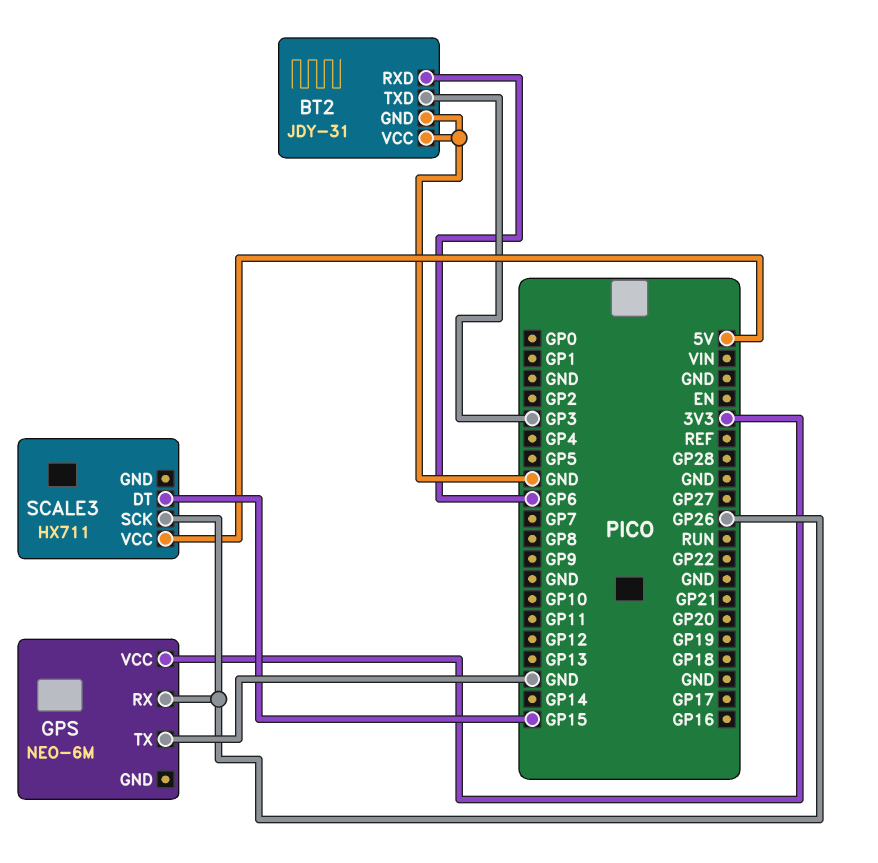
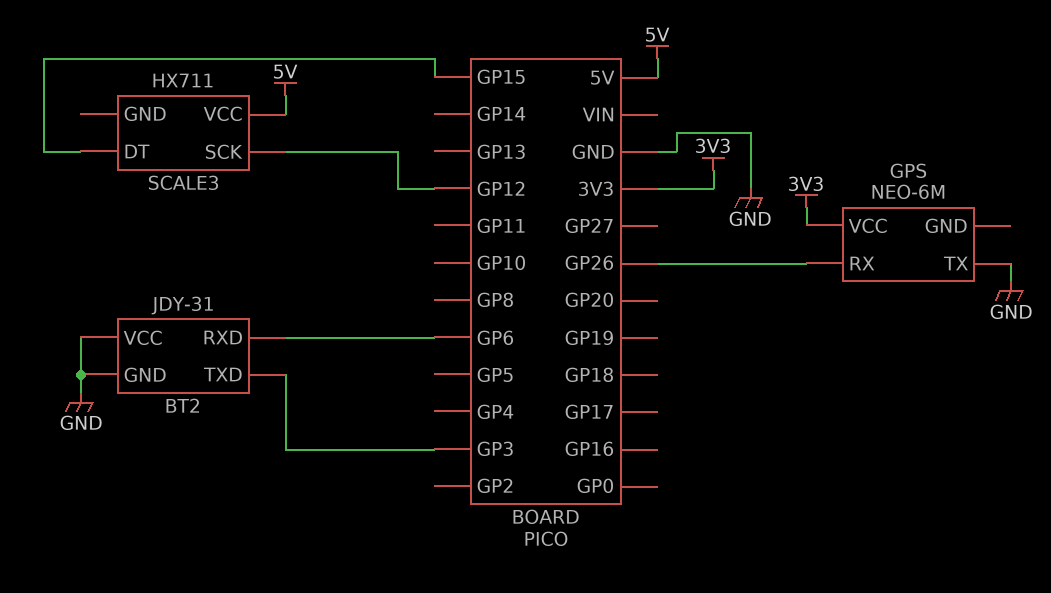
SCALE3 pin SCK: GP26 -> GP12

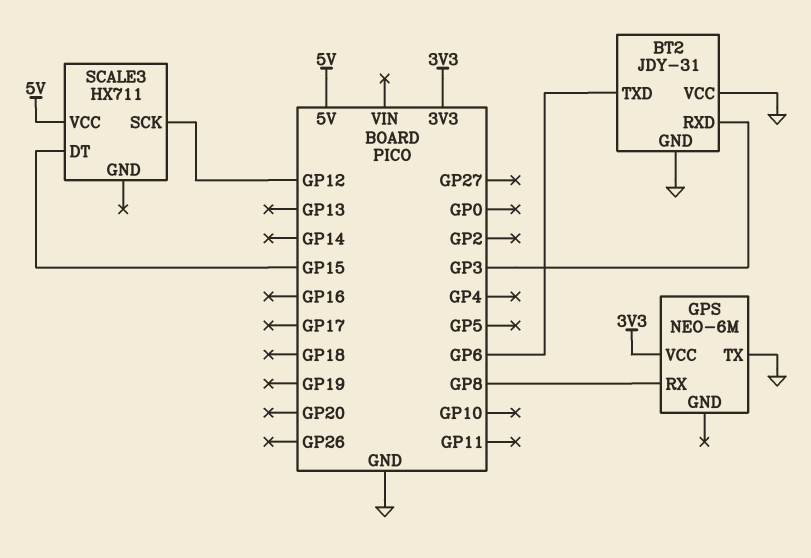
BT2 pin RXD: GP6 -> GP3
BT2 pin TXD: GP3 -> GP6
GPS pin RX: GP26 -> GP8

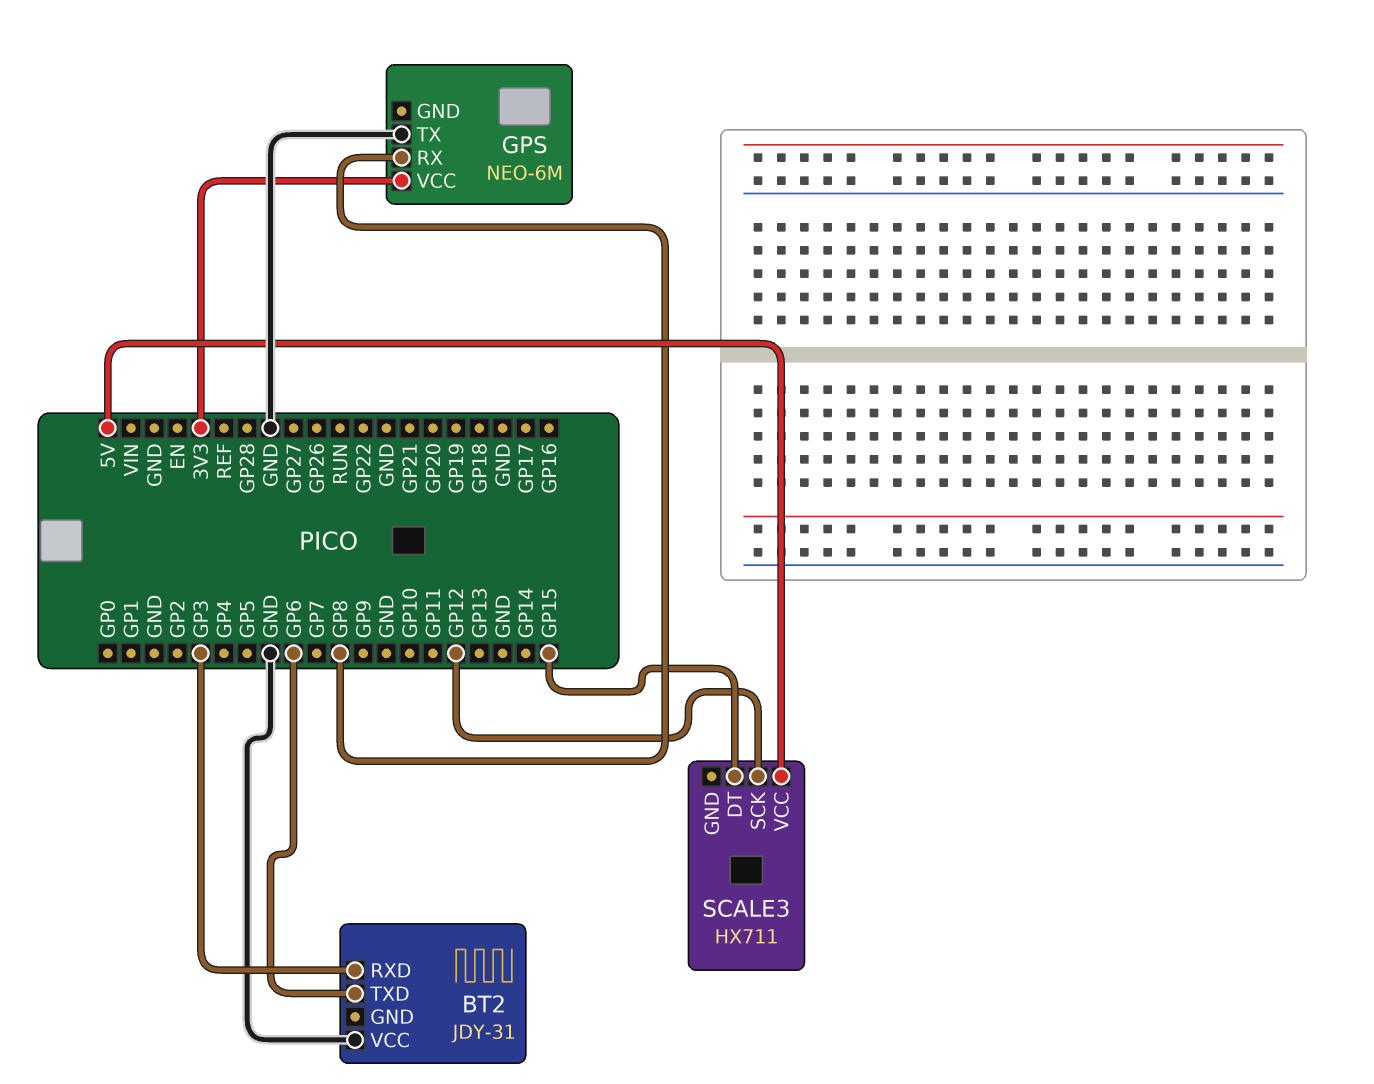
BT2 pin GND: GND -> none

